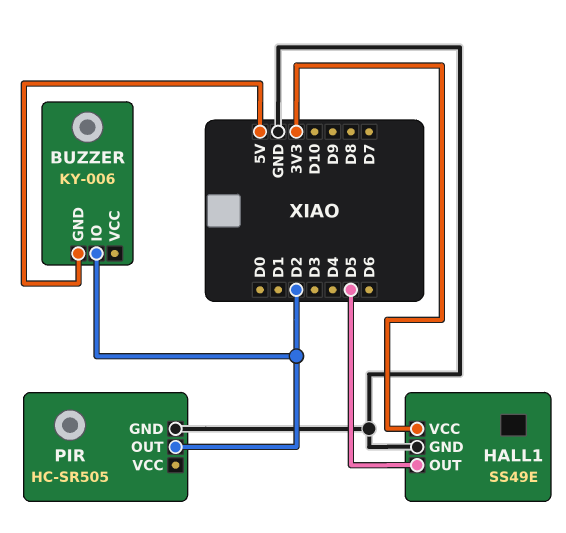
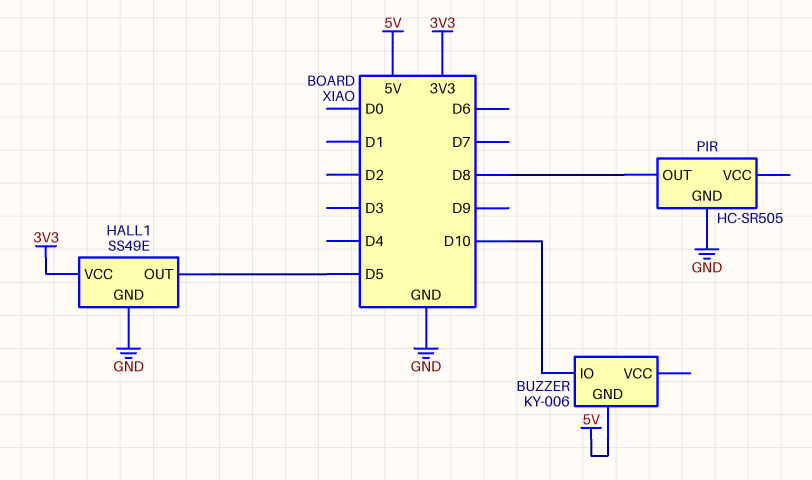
BUZZER pin IO: D2 -> D10
PIR pin OUT: D2 -> D8

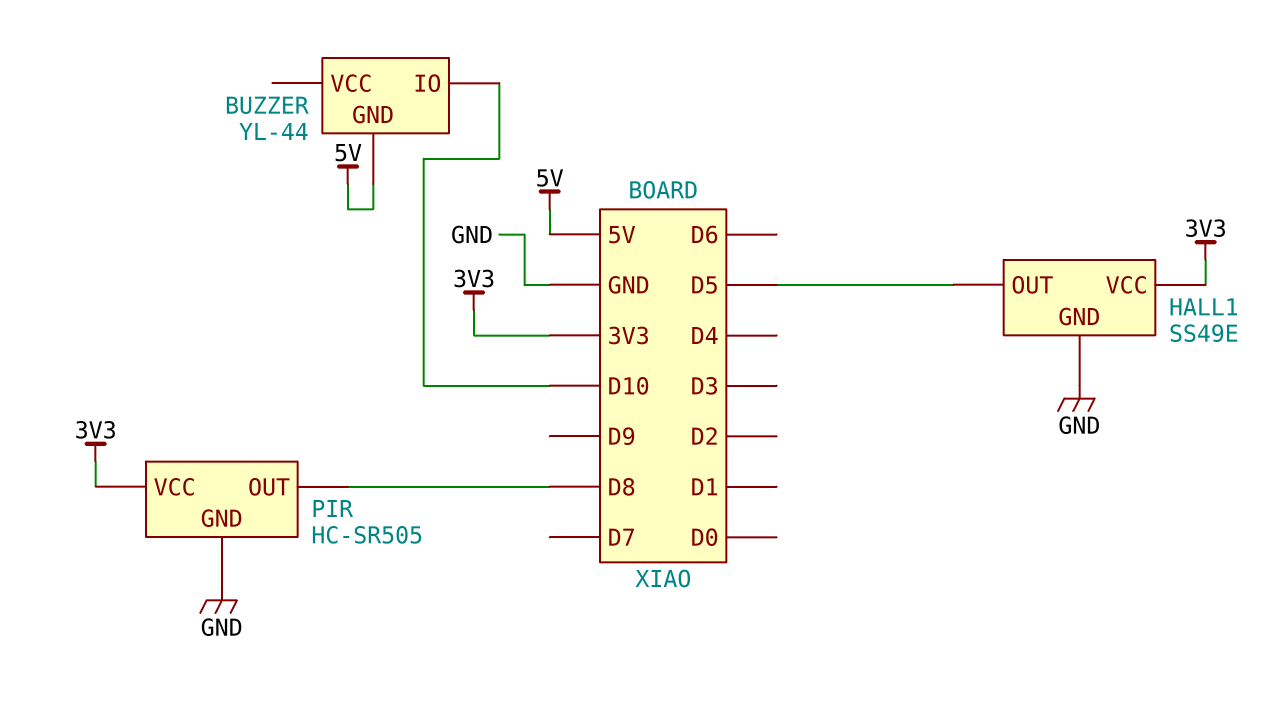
BUZZER: KY-006 -> YL-44
PIR pin VCC: none -> 3V3

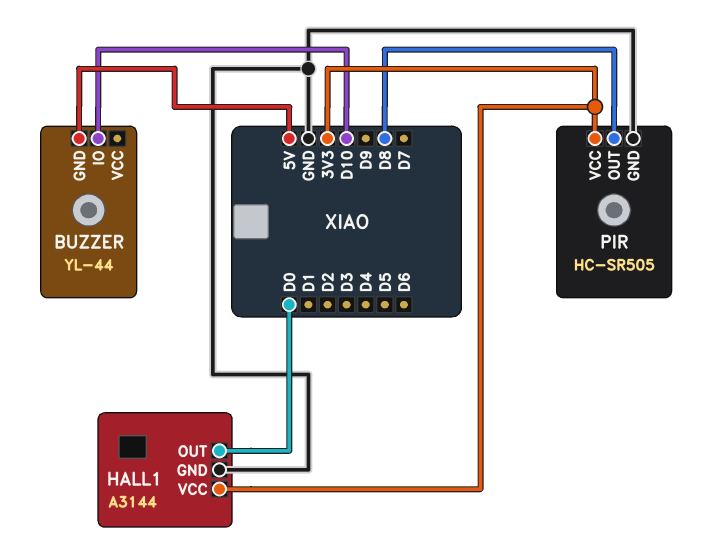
HALL1: SS49E -> A3144
HALL1 pin OUT: D5 -> D0

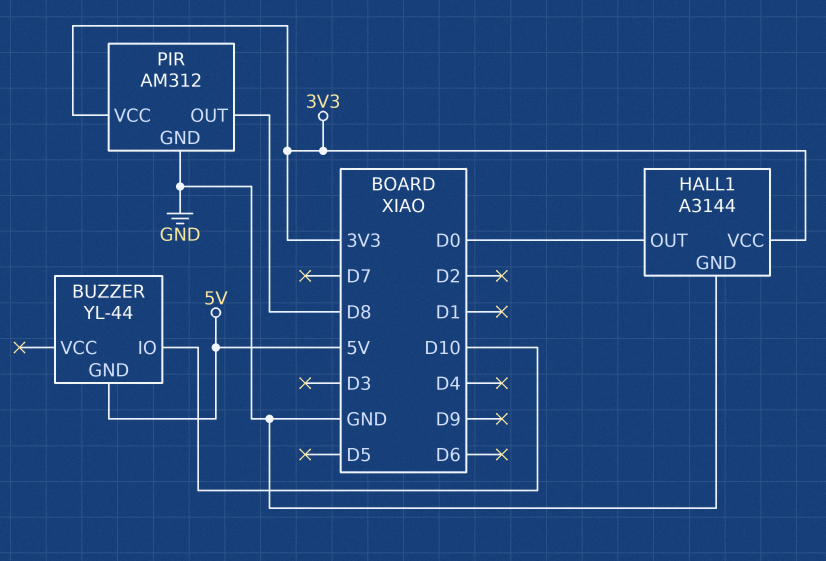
PIR: HC-SR505 -> AM312

